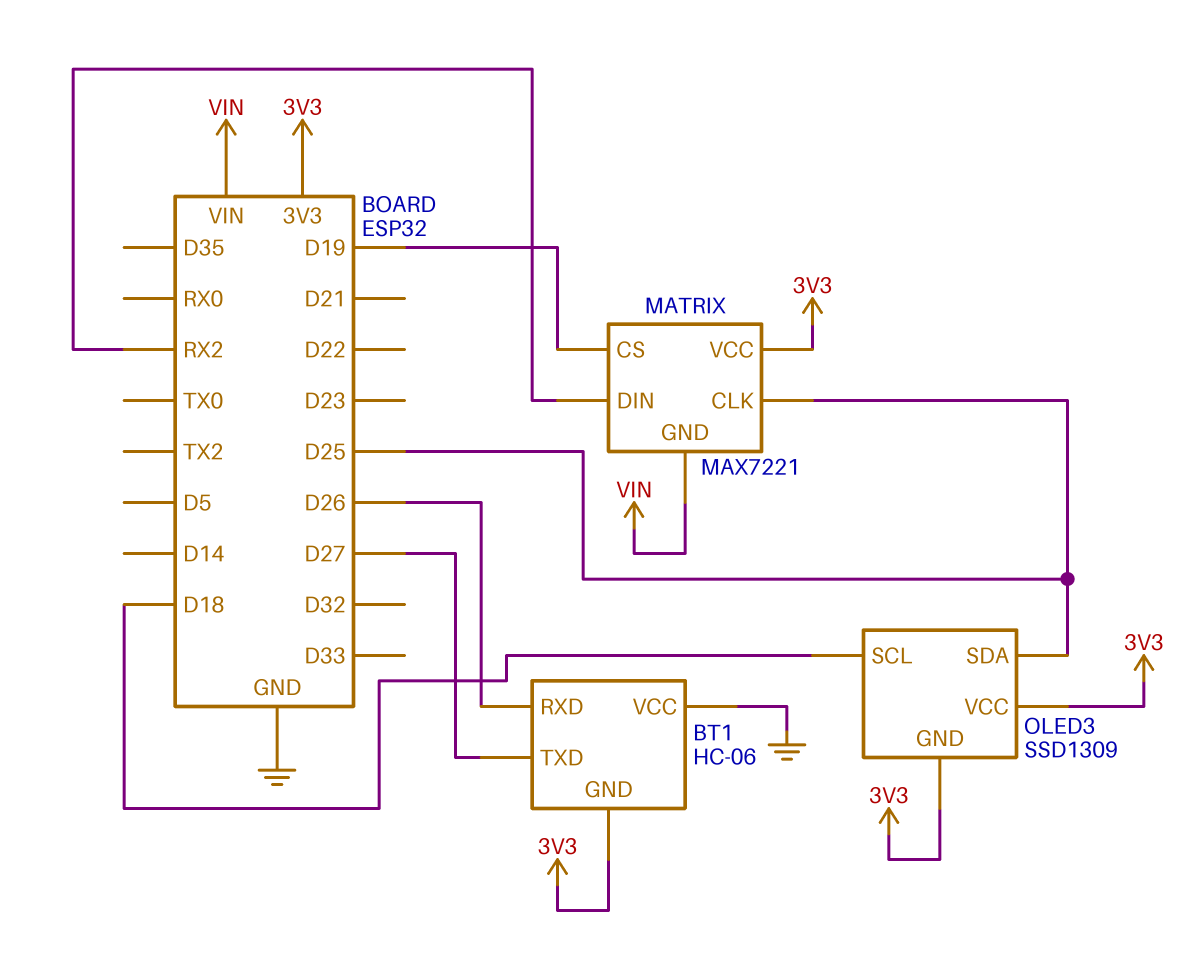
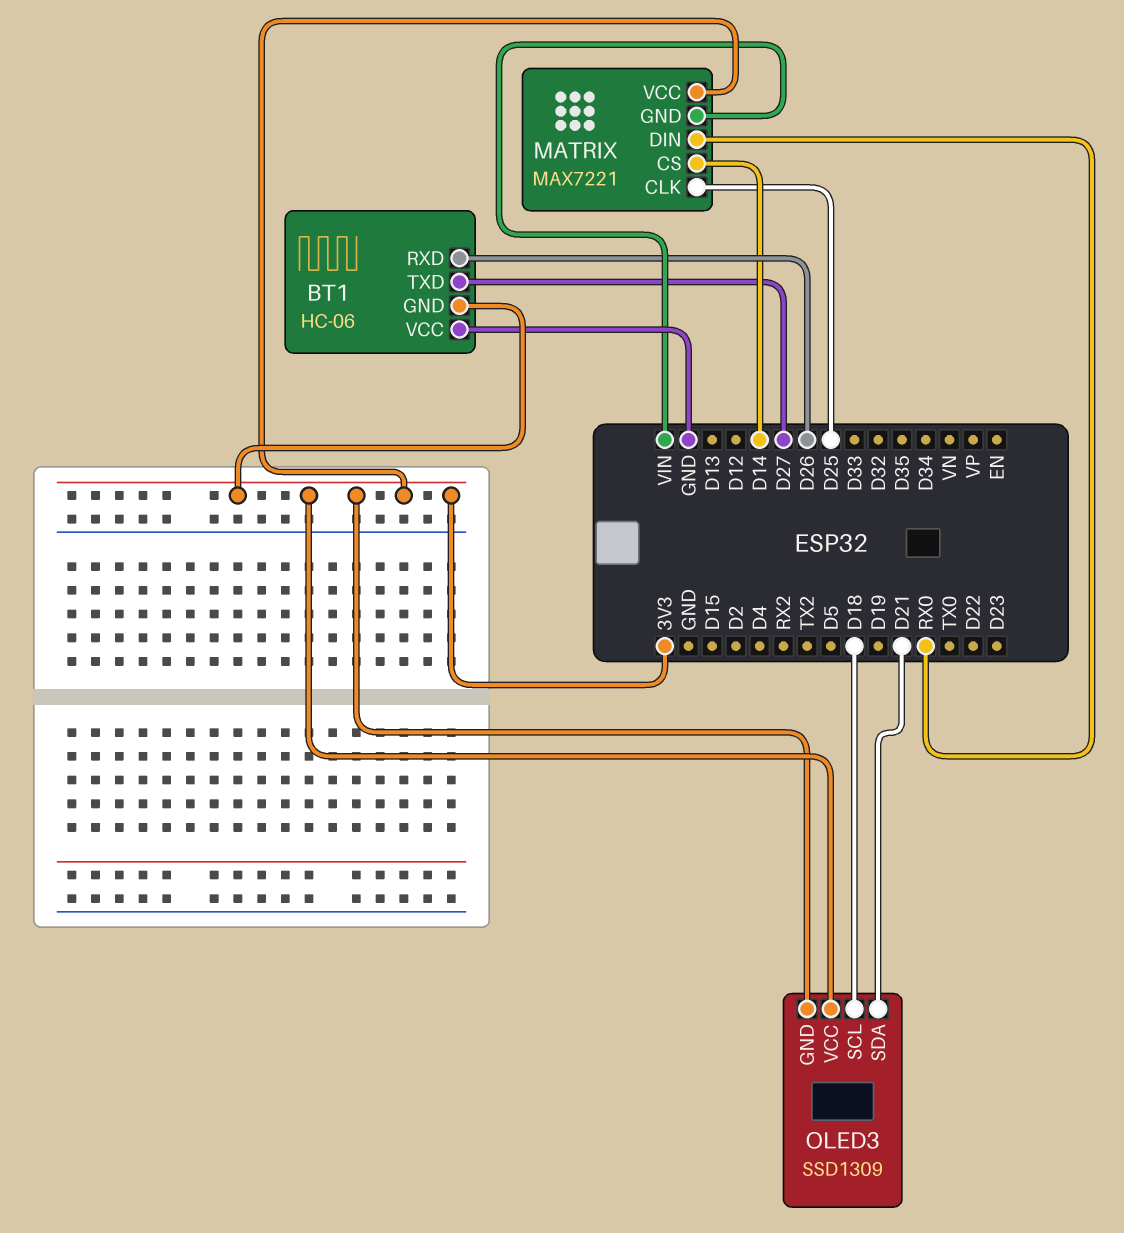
MATRIX pin CS: D19 -> D14
MATRIX pin DIN: RX2 -> RX0
OLED3 pin SDA: D25 -> D21

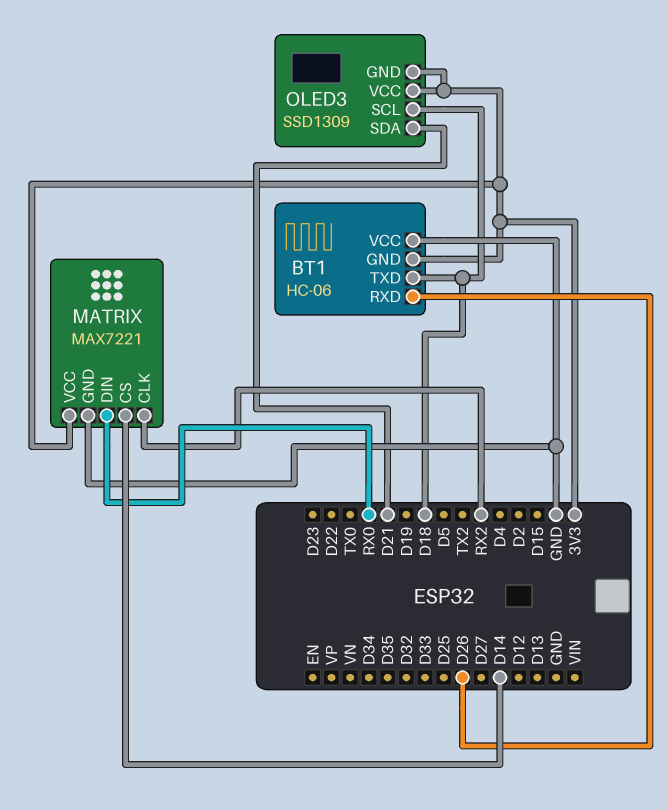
BT1 pin TXD: D27 -> D18
MATRIX pin CLK: D25 -> RX2
MATRIX pin GND: VIN -> GND

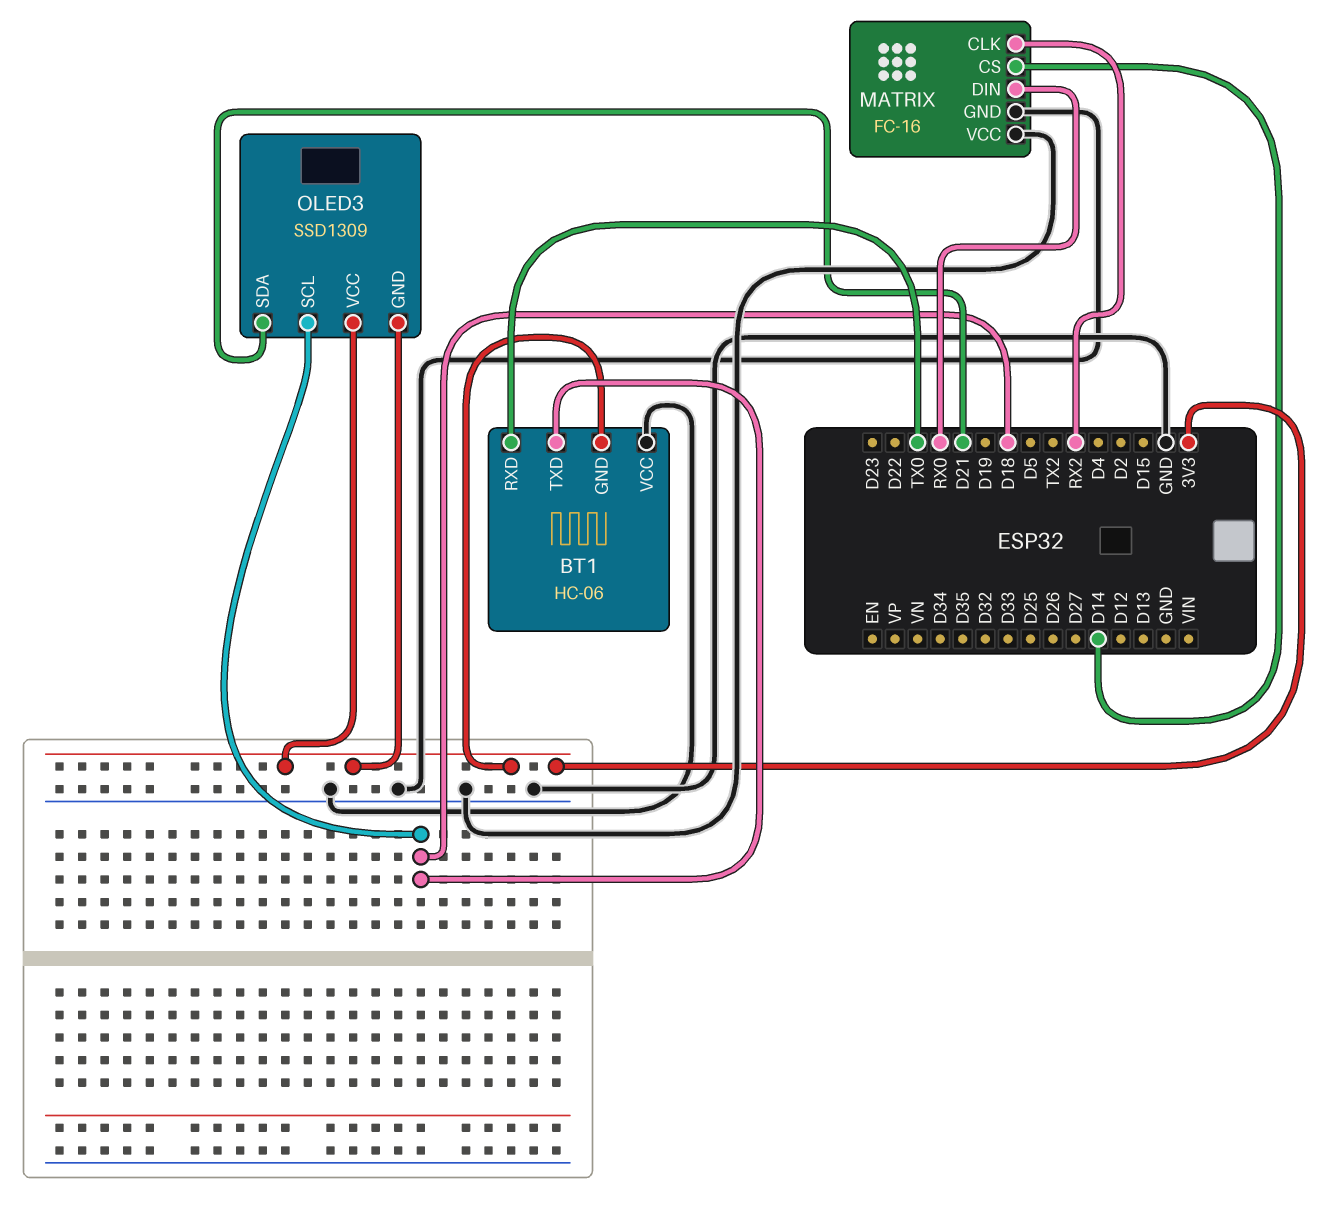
BT1 pin RXD: D26 -> TX0
MATRIX: MAX7221 -> FC-16
MATRIX pin VCC: 3V3 -> GND

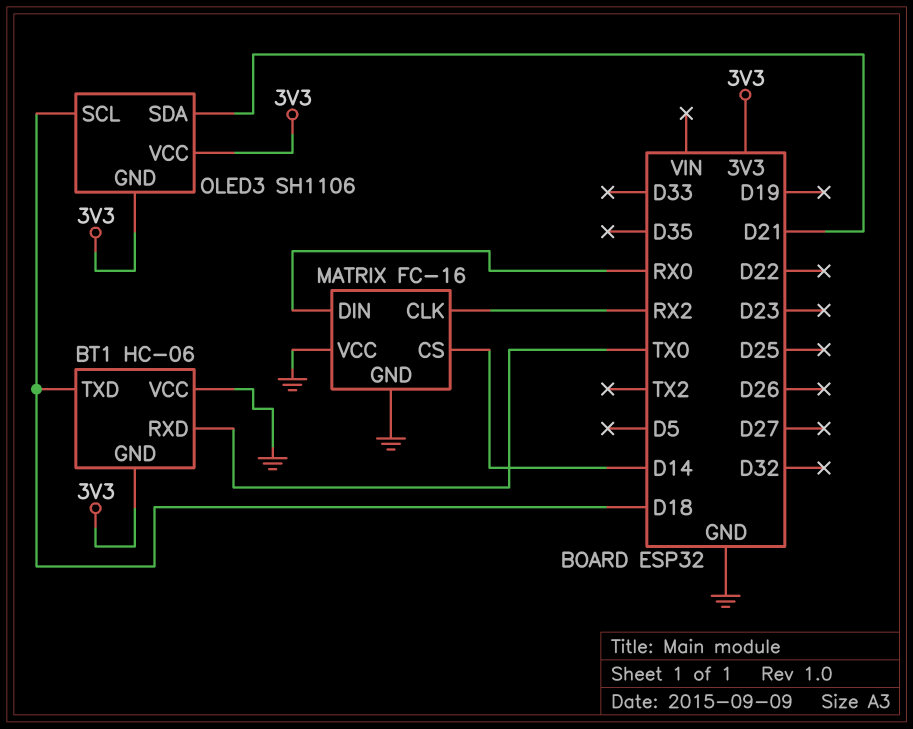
OLED3: SSD1309 -> SH1106

